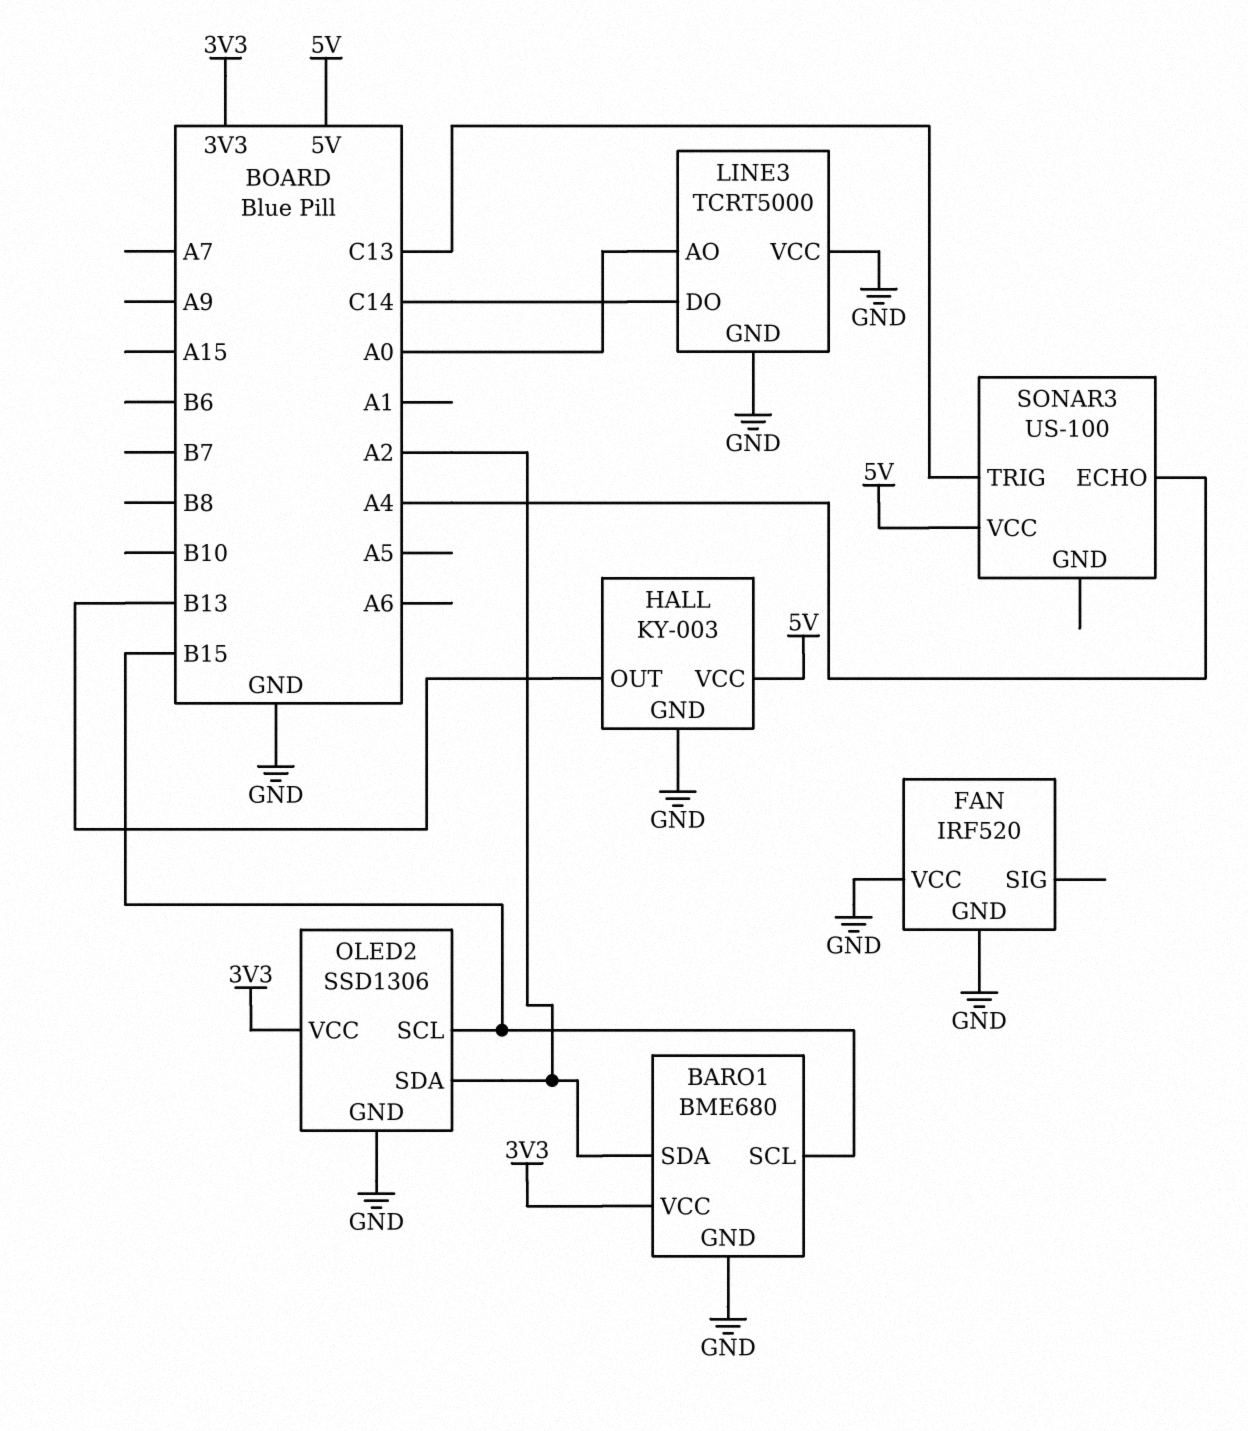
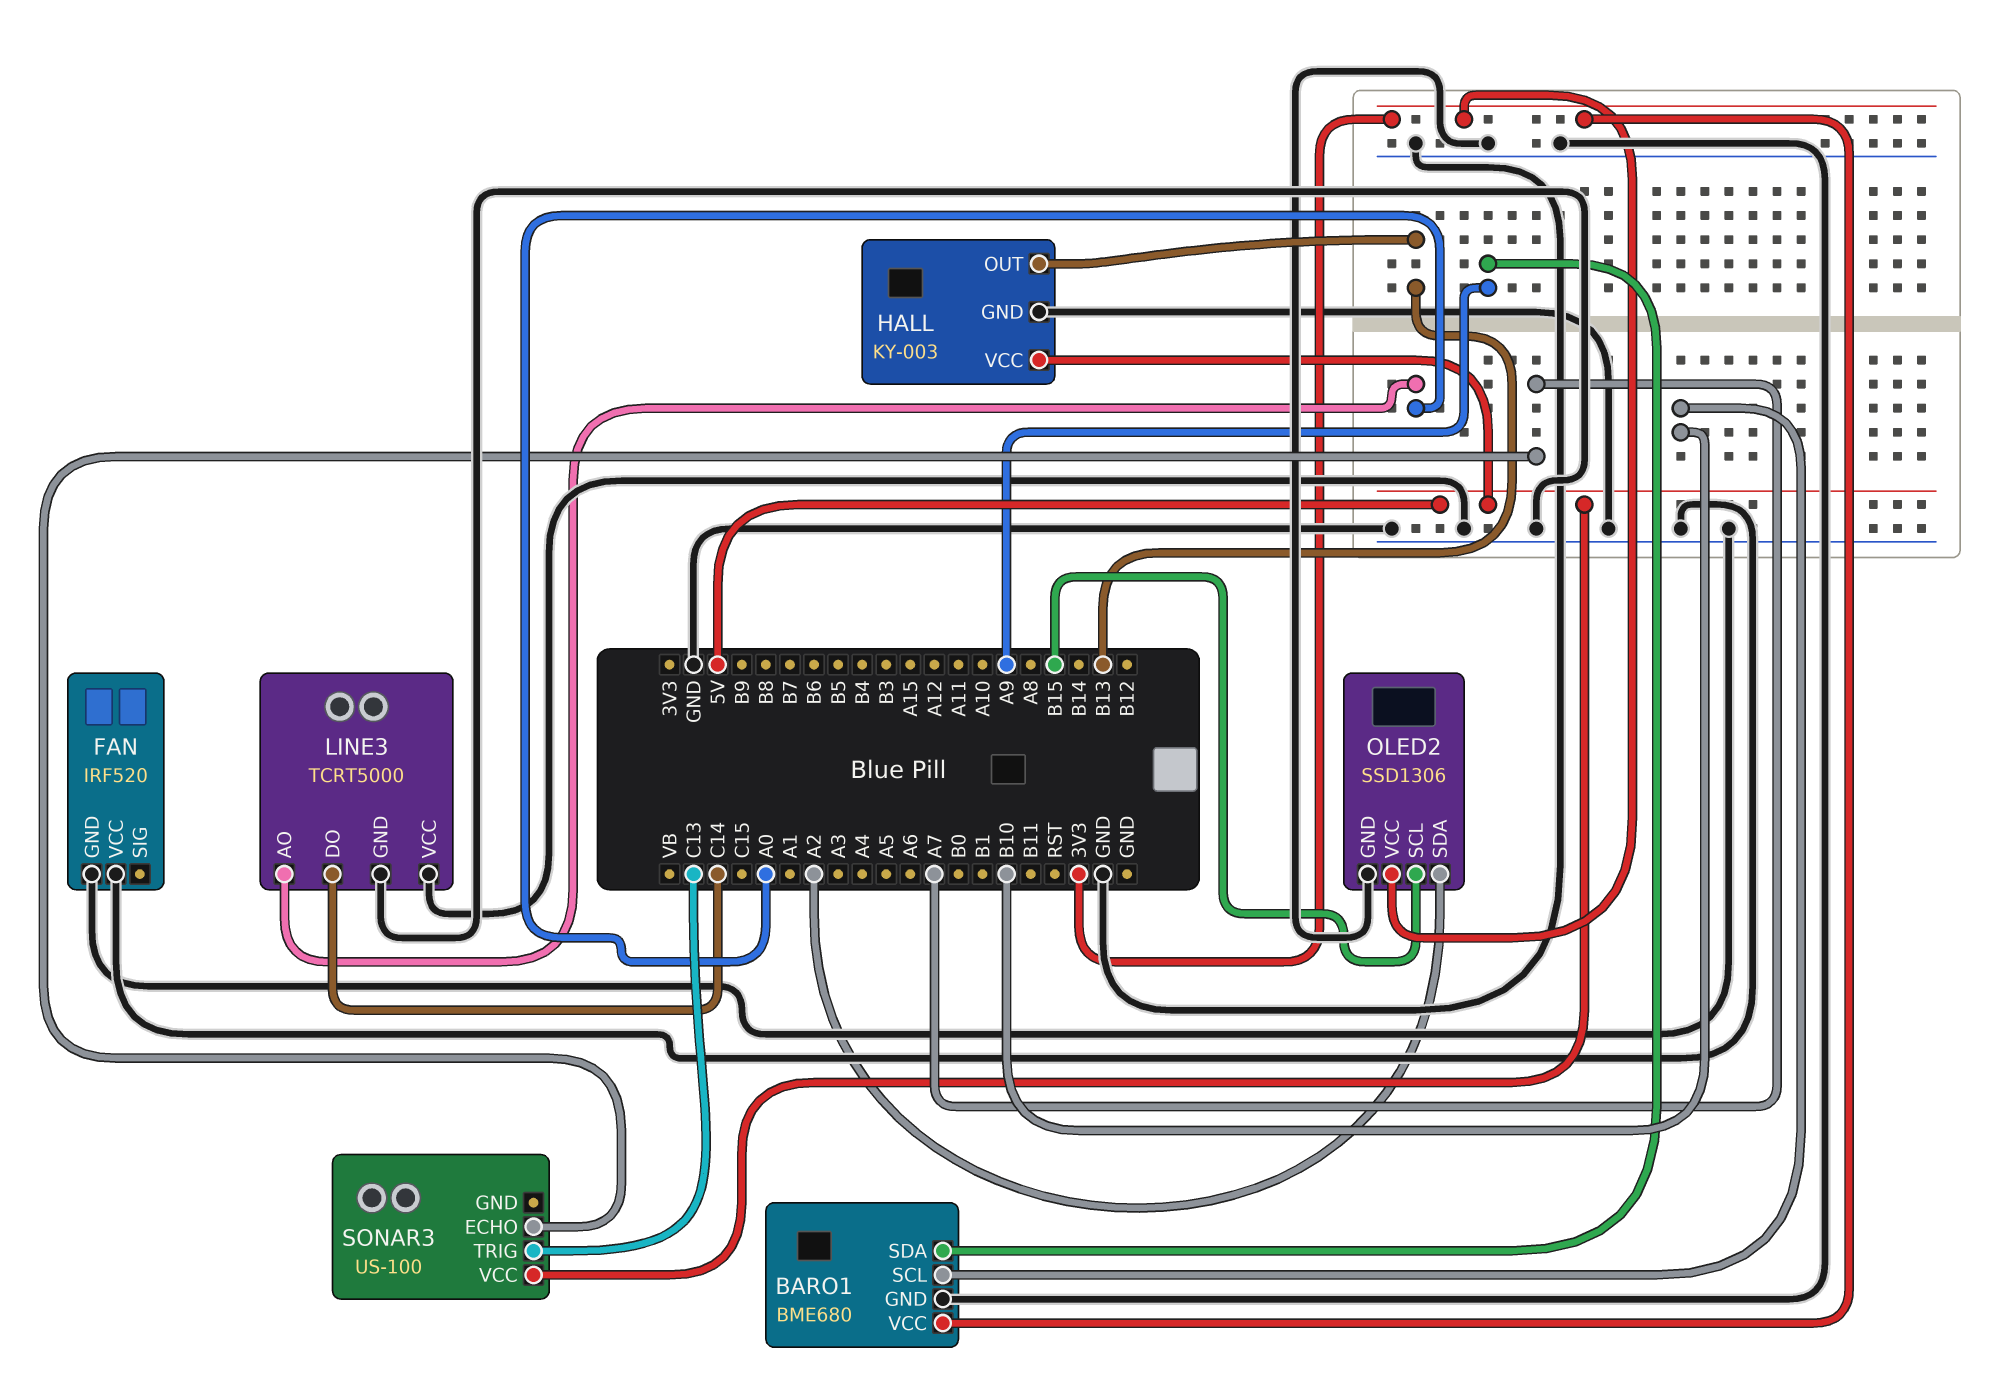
BARO1 pin SCL: B15 -> B10
BARO1 pin SDA: A2 -> A9
SONAR3 pin ECHO: A4 -> A7

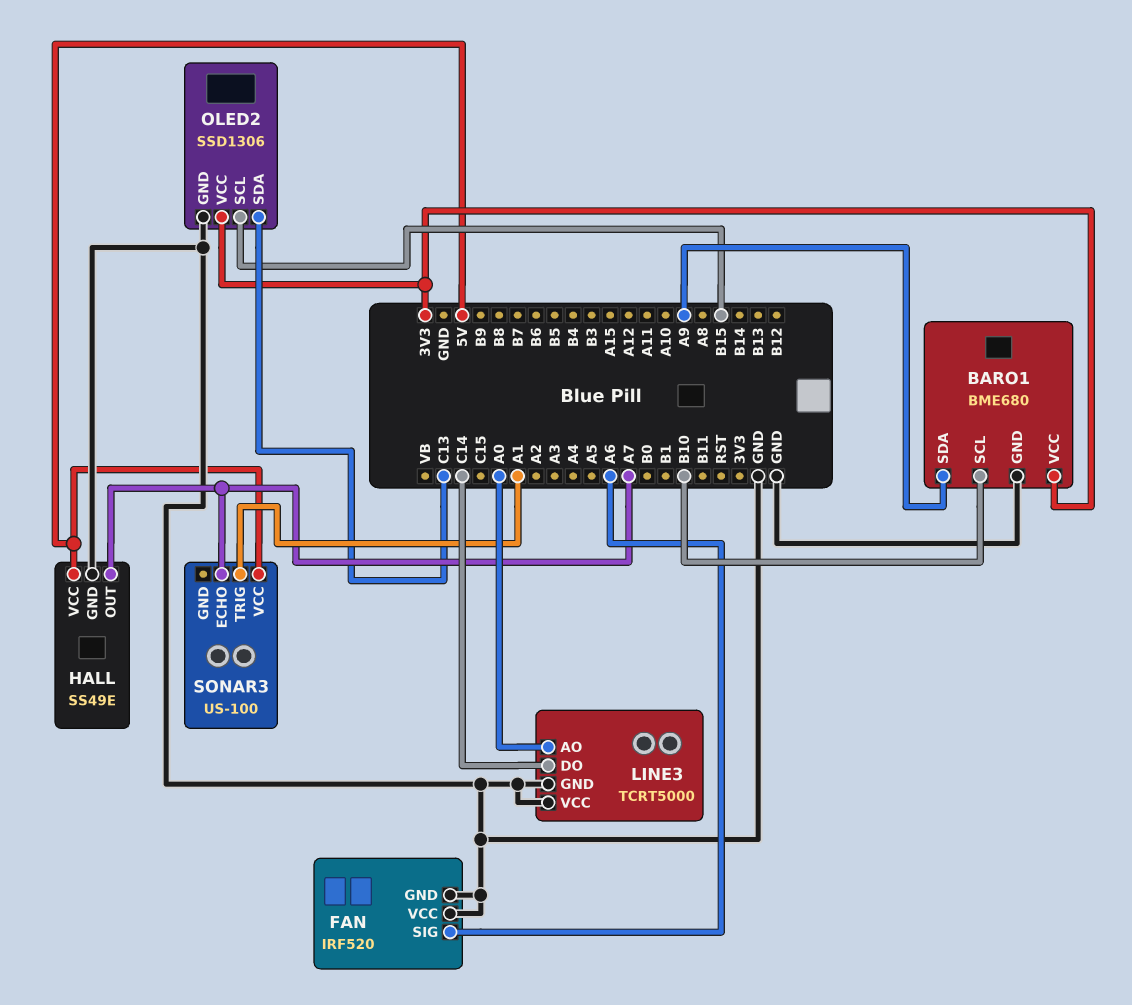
FAN pin SIG: none -> A6
HALL: KY-003 -> SS49E
HALL pin OUT: B13 -> A7
OLED2 pin SDA: A2 -> C13
SONAR3 pin TRIG: C13 -> A1

